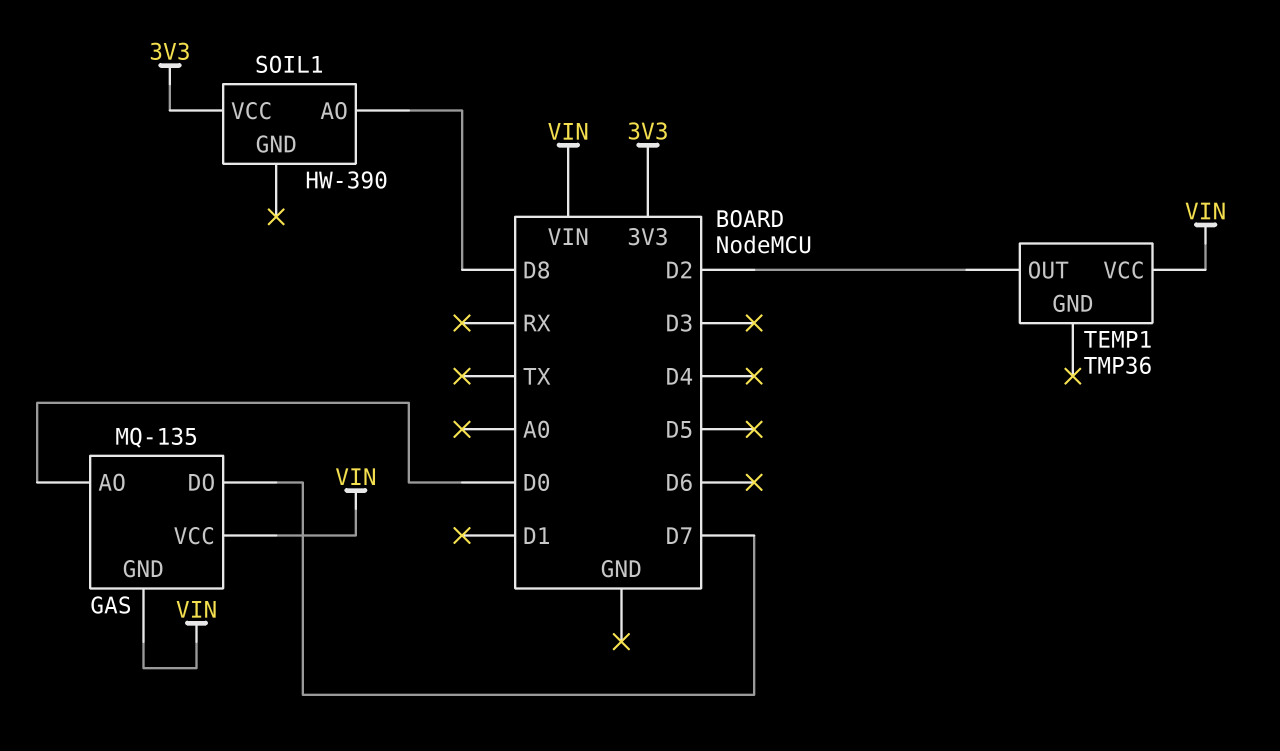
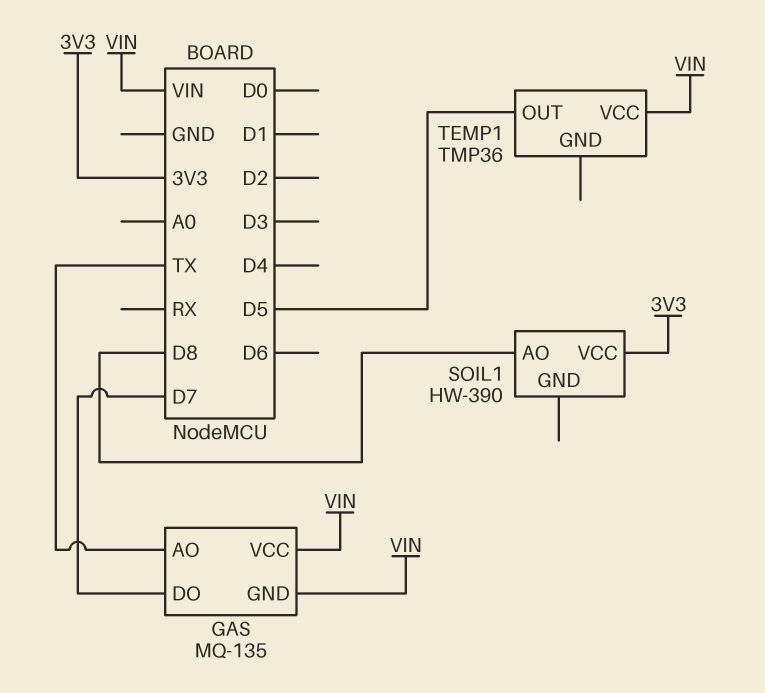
GAS pin AO: D0 -> TX
TEMP1 pin OUT: D2 -> D5

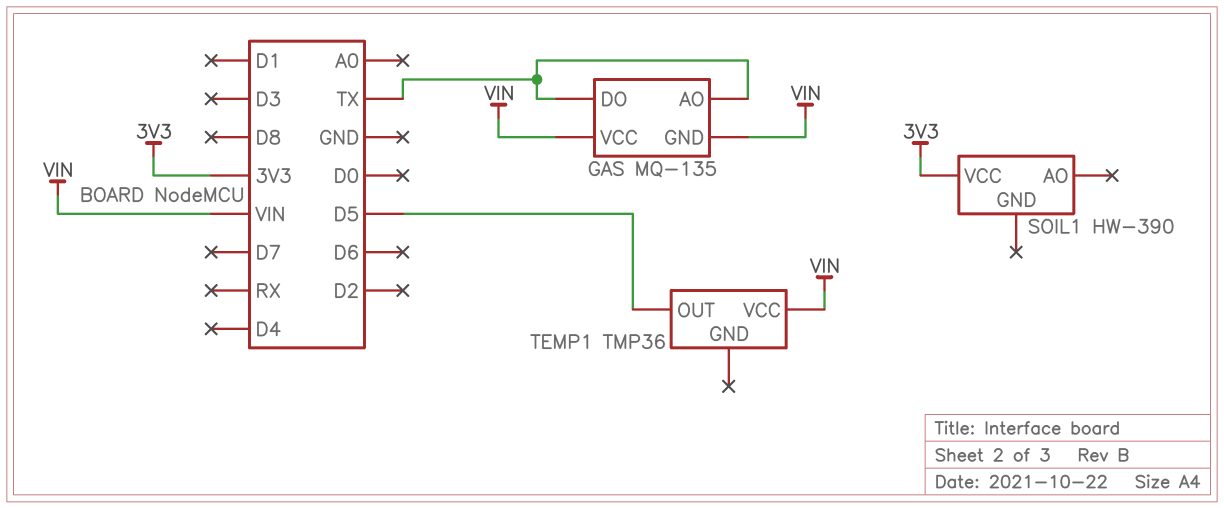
GAS pin DO: D7 -> TX
SOIL1 pin AO: D8 -> none

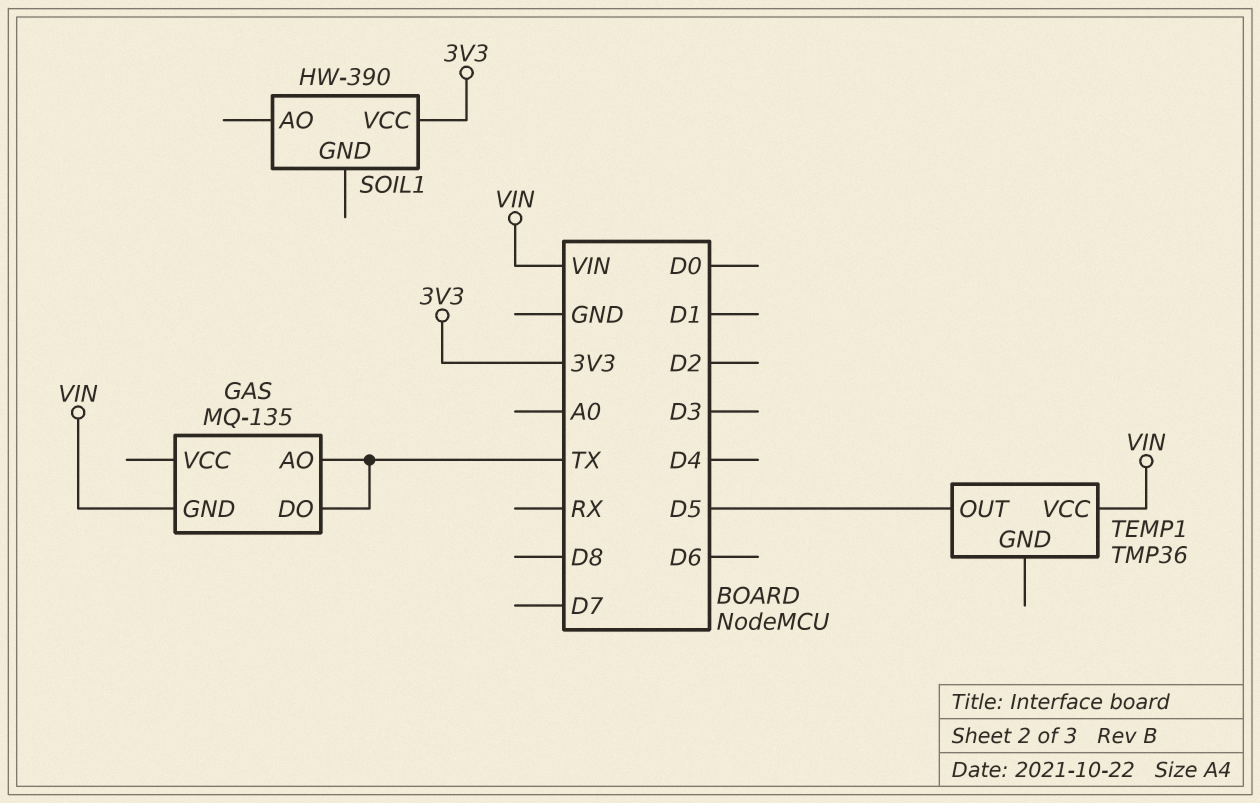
GAS pin VCC: VIN -> none

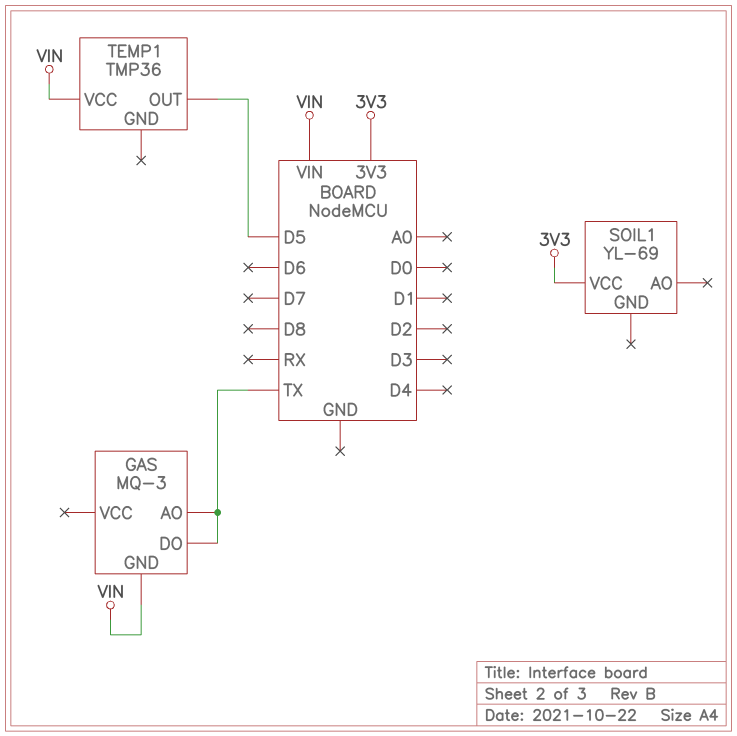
GAS: MQ-135 -> MQ-3
SOIL1: HW-390 -> YL-69

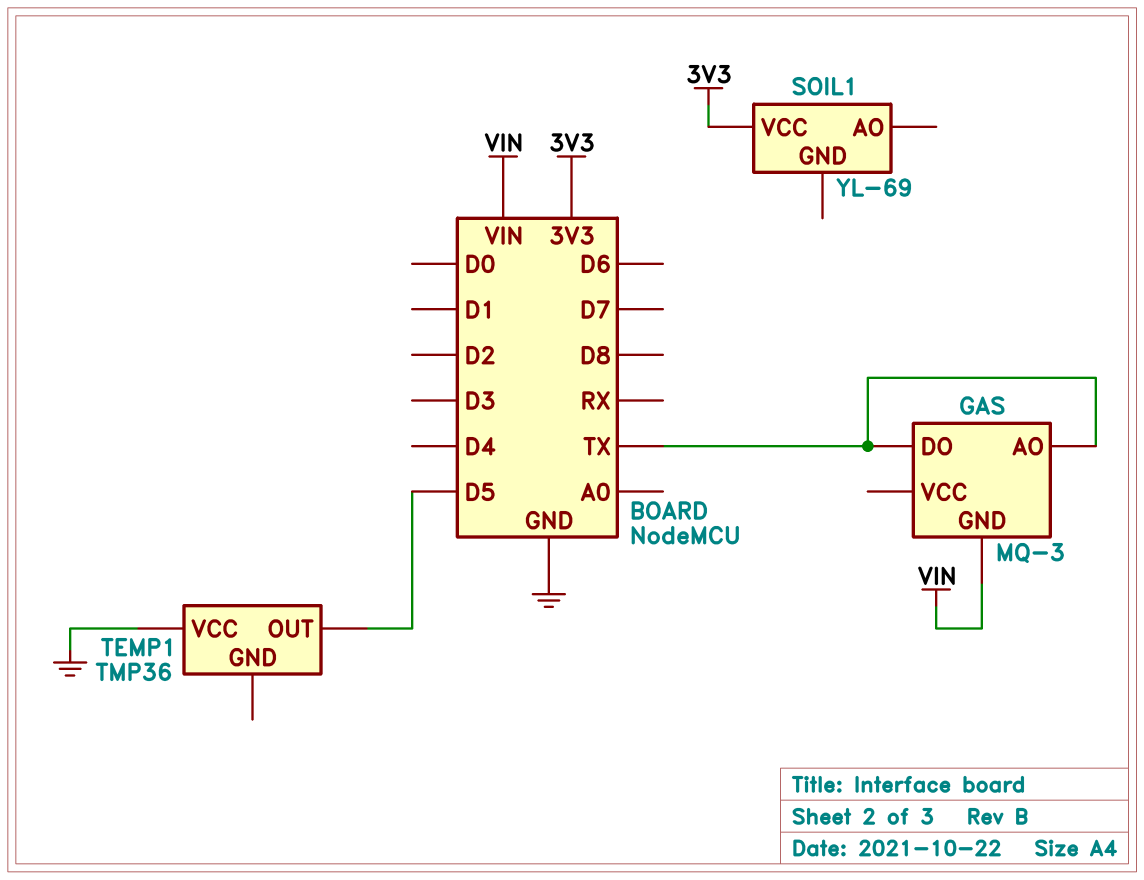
TEMP1 pin VCC: VIN -> GND

